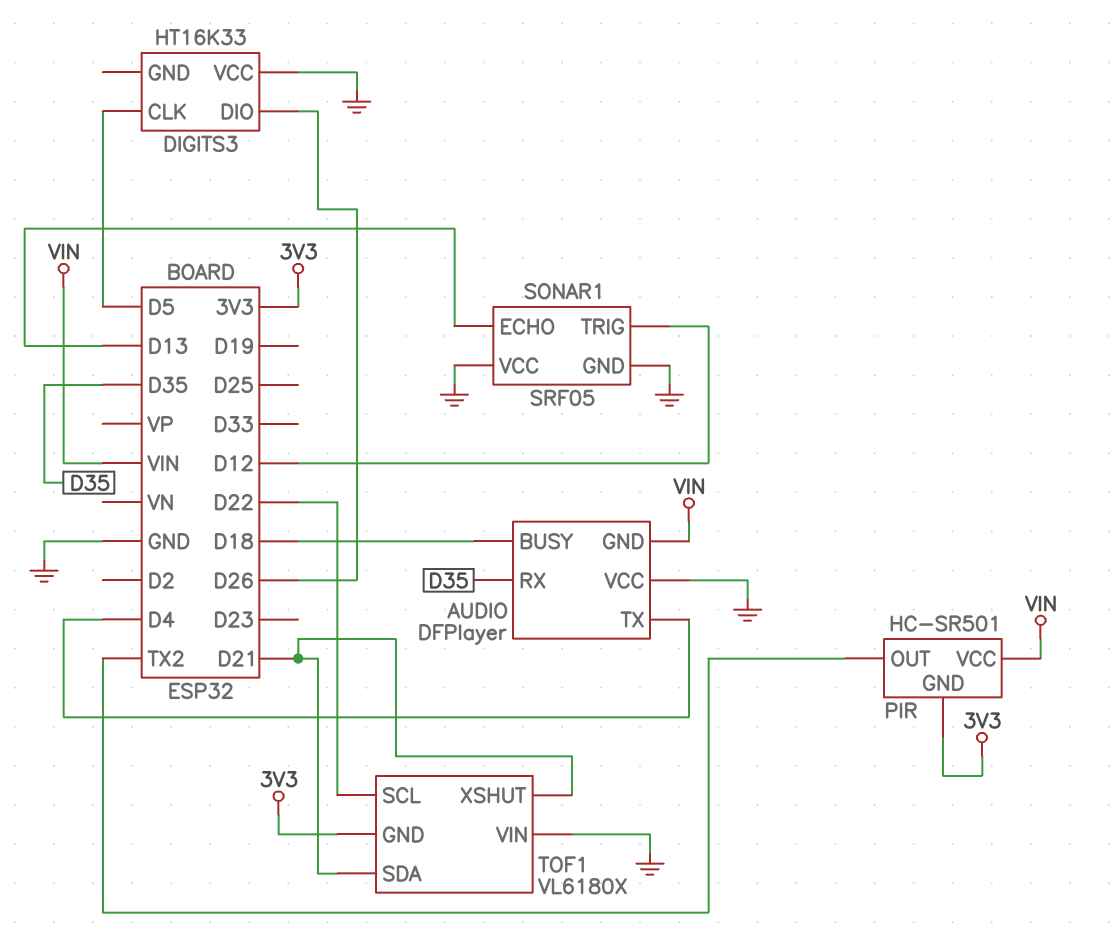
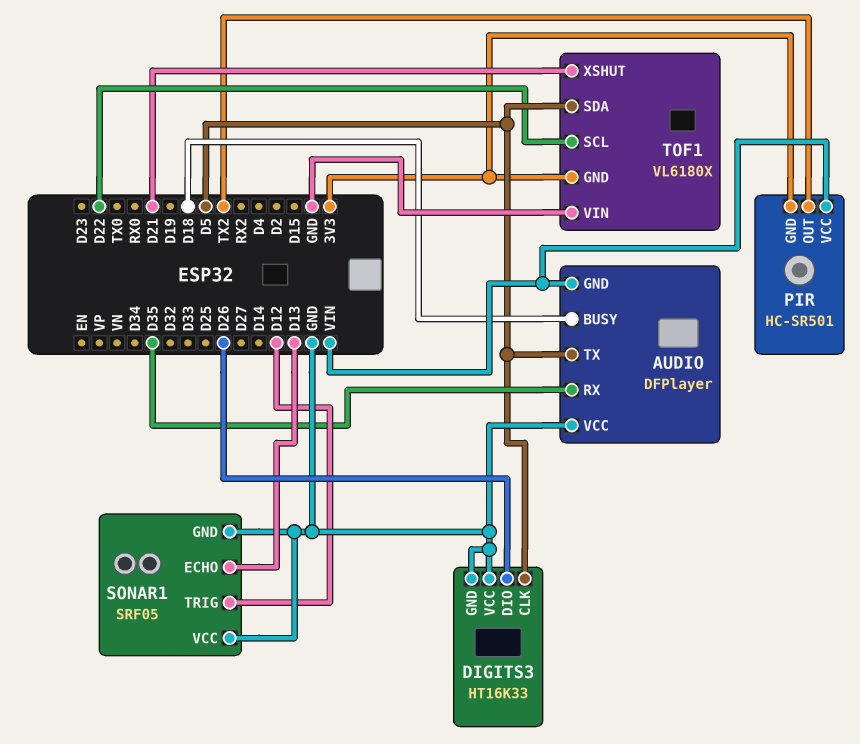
AUDIO pin TX: D4 -> D5
DIGITS3 pin GND: none -> GND
TOF1 pin SDA: D21 -> D5

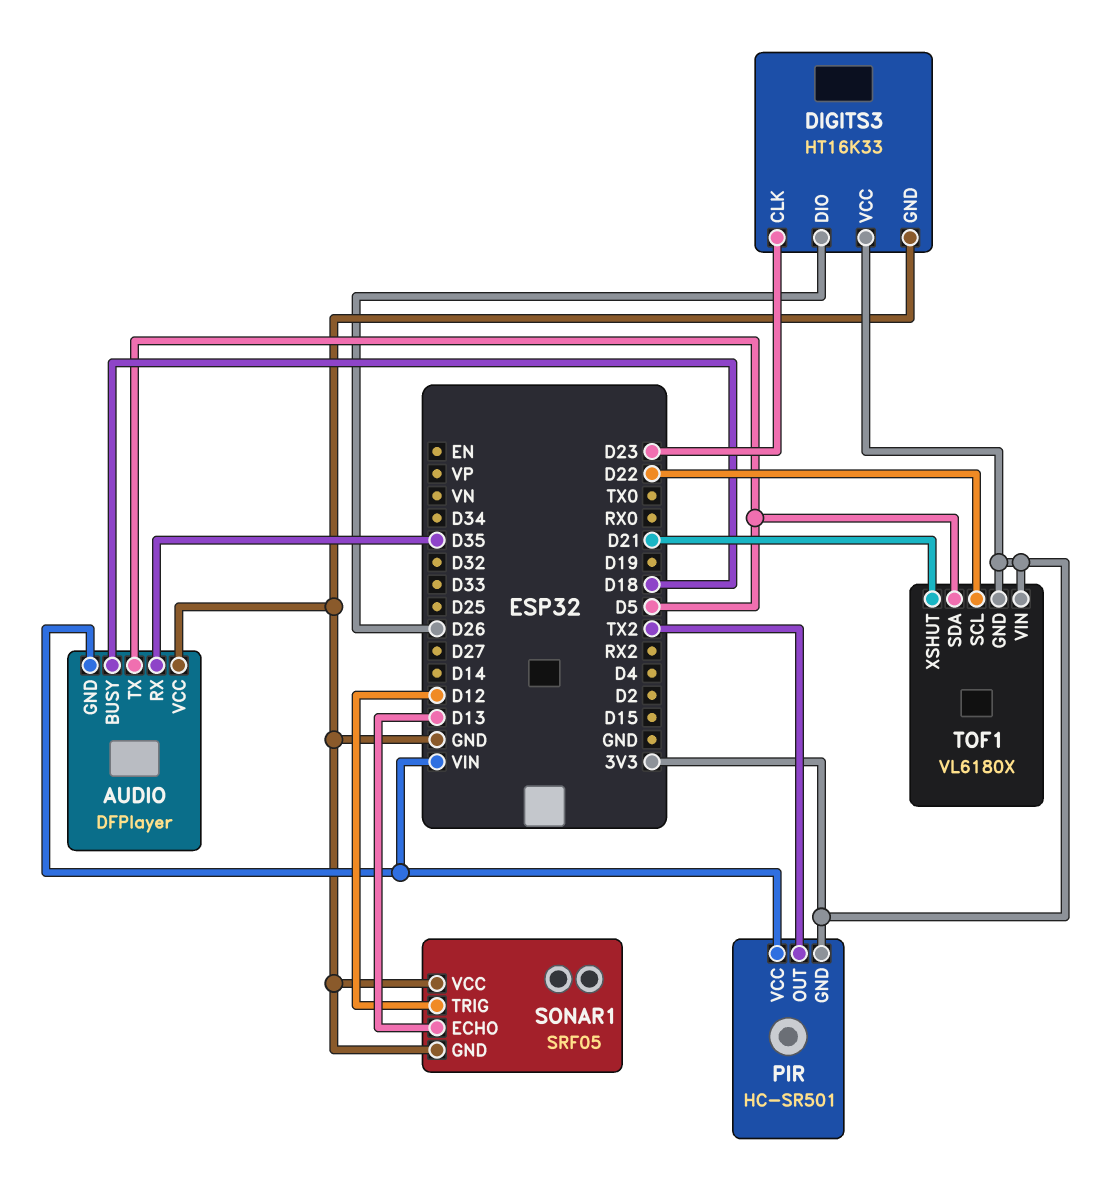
DIGITS3 pin CLK: D5 -> D23
DIGITS3 pin VCC: GND -> 3V3
TOF1 pin VIN: GND -> 3V3

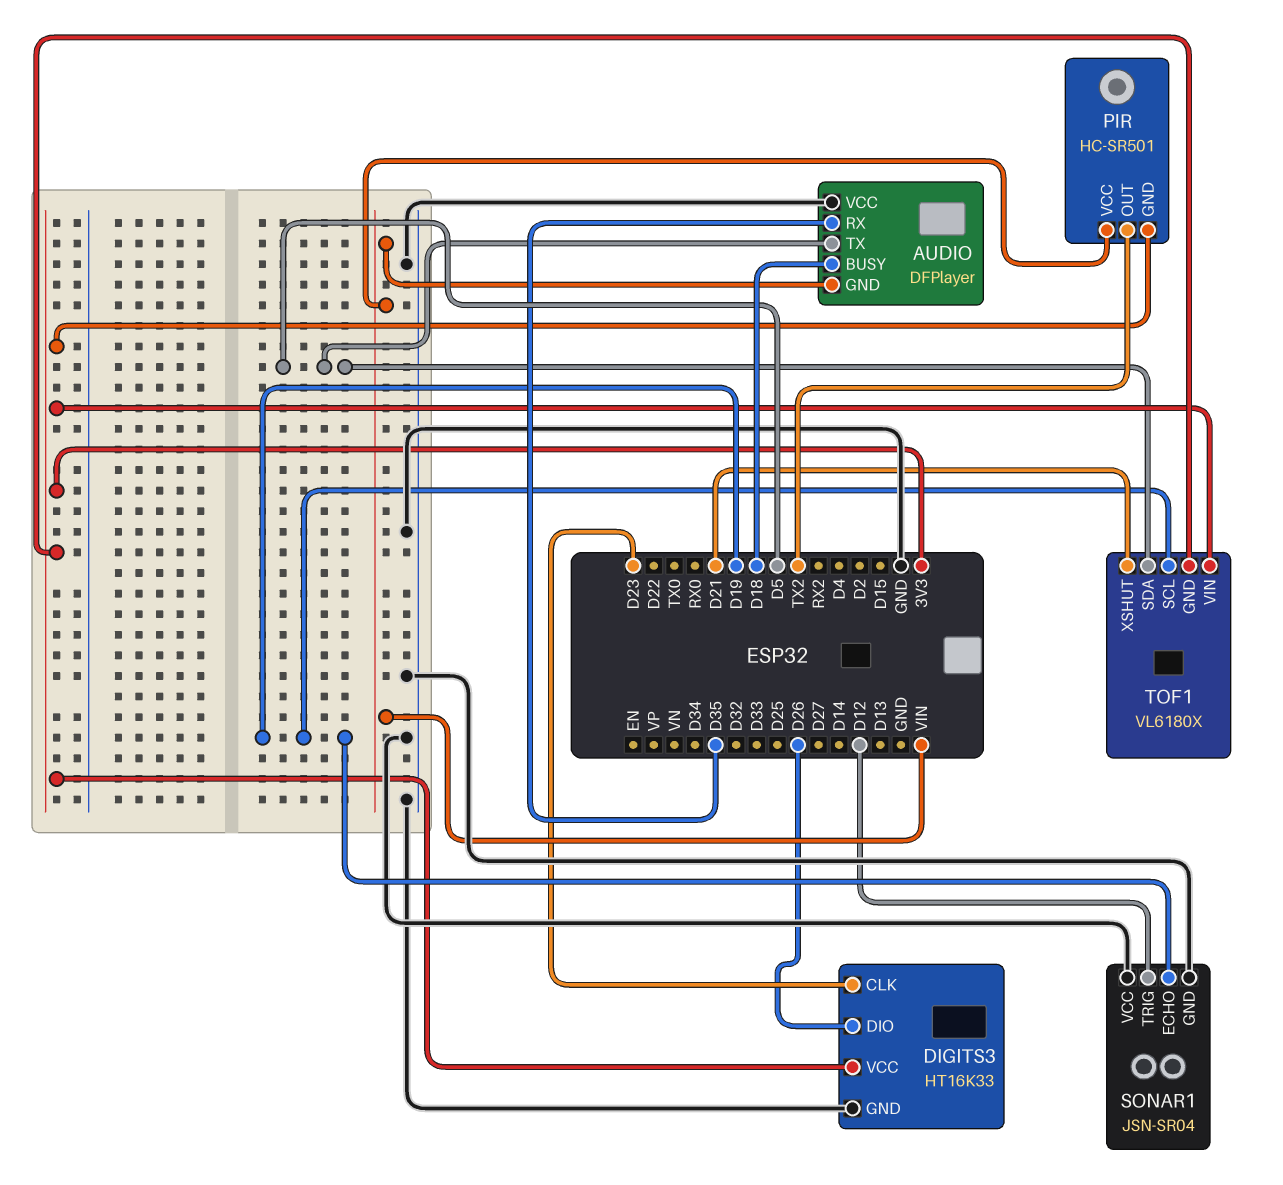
SONAR1: SRF05 -> JSN-SR04
SONAR1 pin ECHO: D13 -> D19
TOF1 pin SCL: D22 -> D19

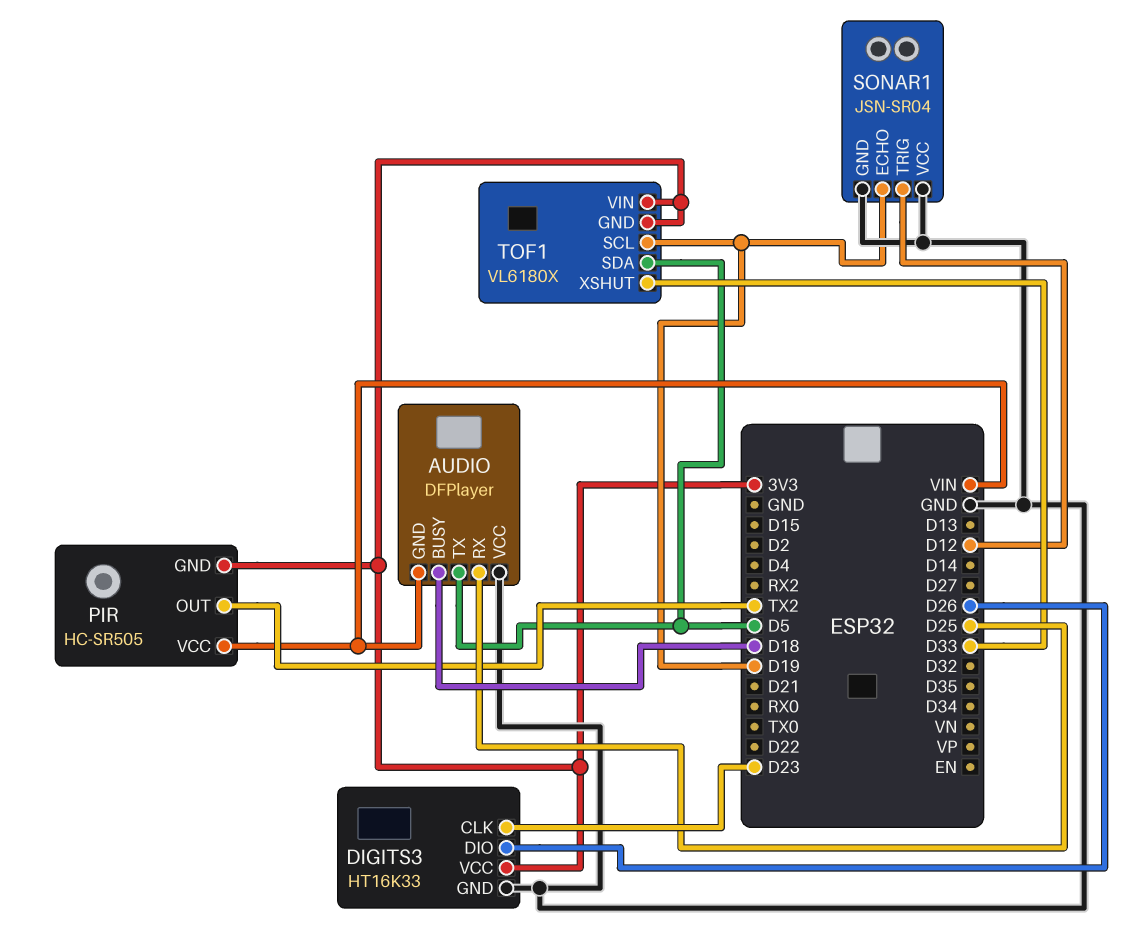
AUDIO pin RX: D35 -> D25
PIR: HC-SR501 -> HC-SR505
TOF1 pin XSHUT: D21 -> D33

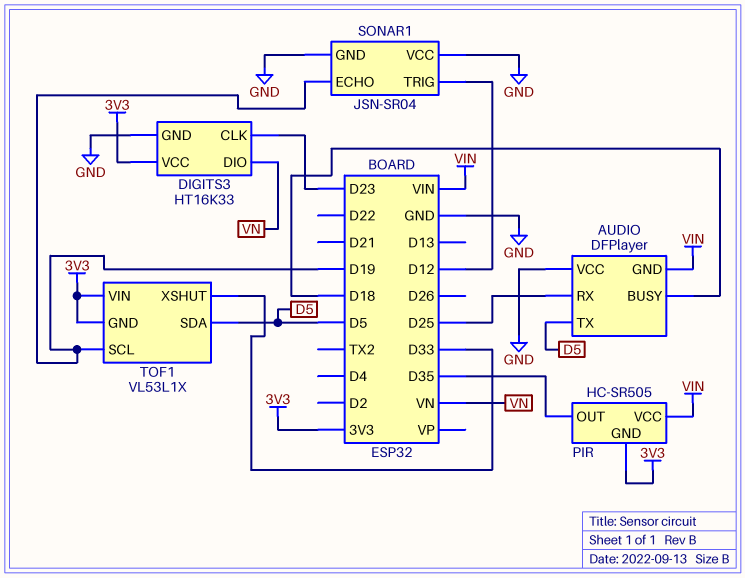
DIGITS3 pin DIO: D26 -> VN
PIR pin OUT: TX2 -> D35
TOF1: VL6180X -> VL53L1X

